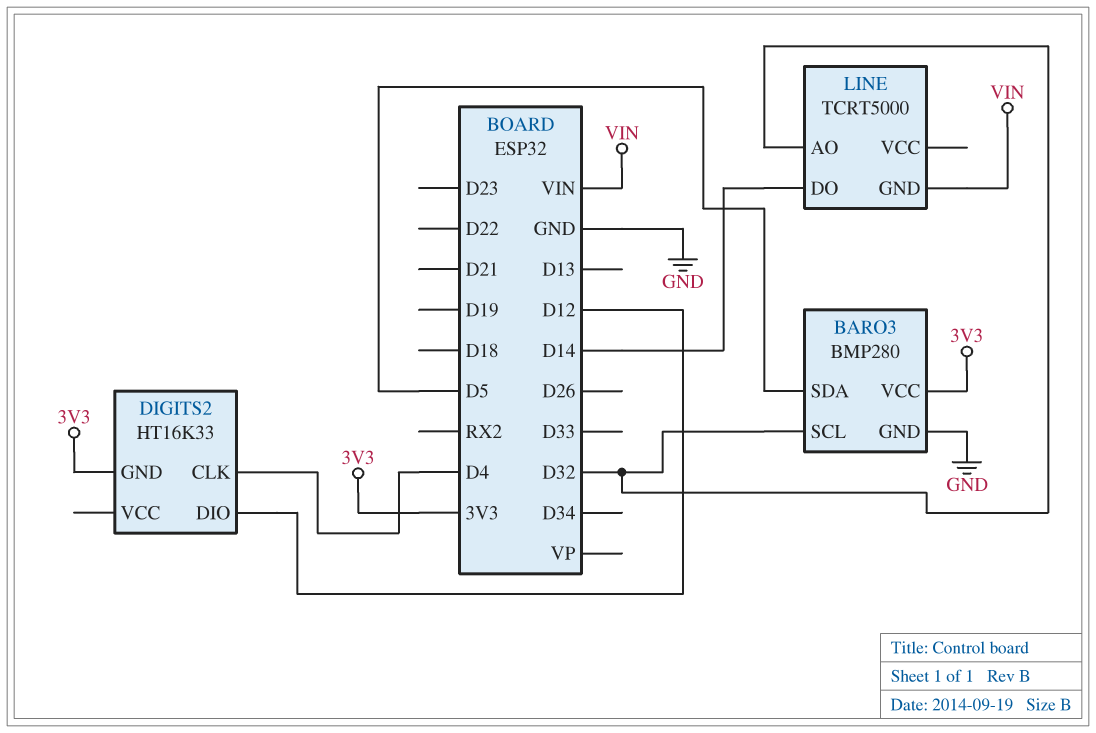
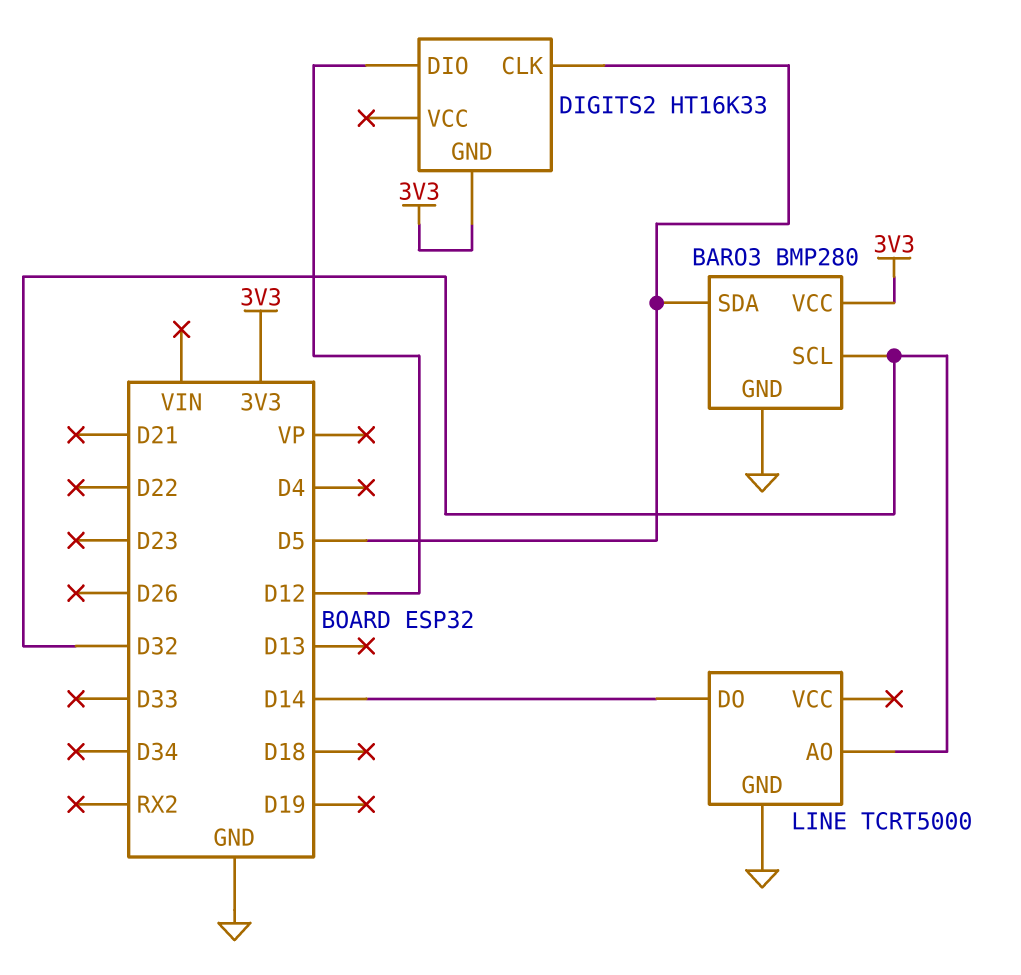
DIGITS2 pin CLK: D4 -> D5
LINE pin GND: VIN -> GND

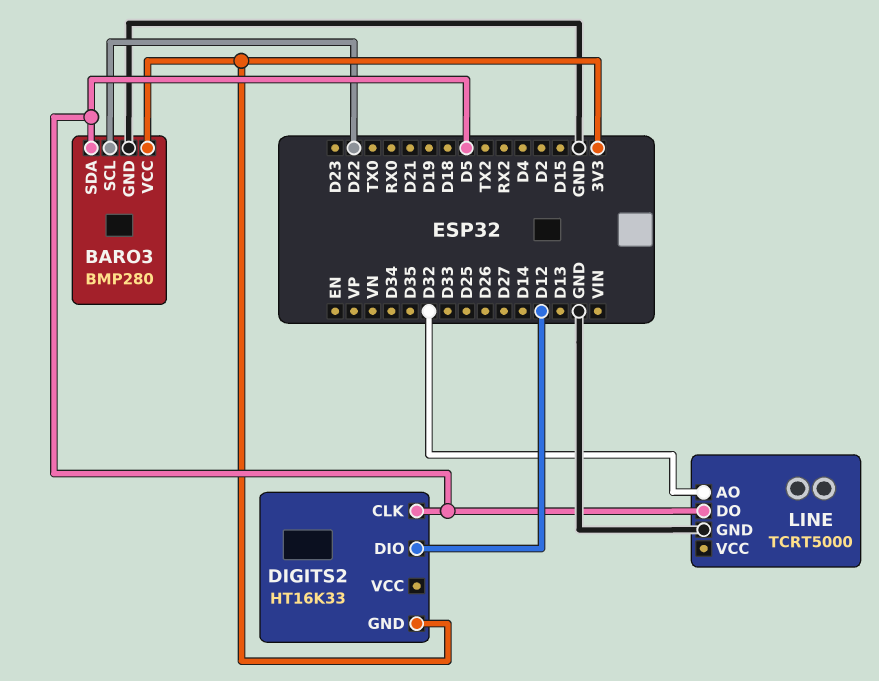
BARO3 pin SCL: D32 -> D22
LINE pin DO: D14 -> D5

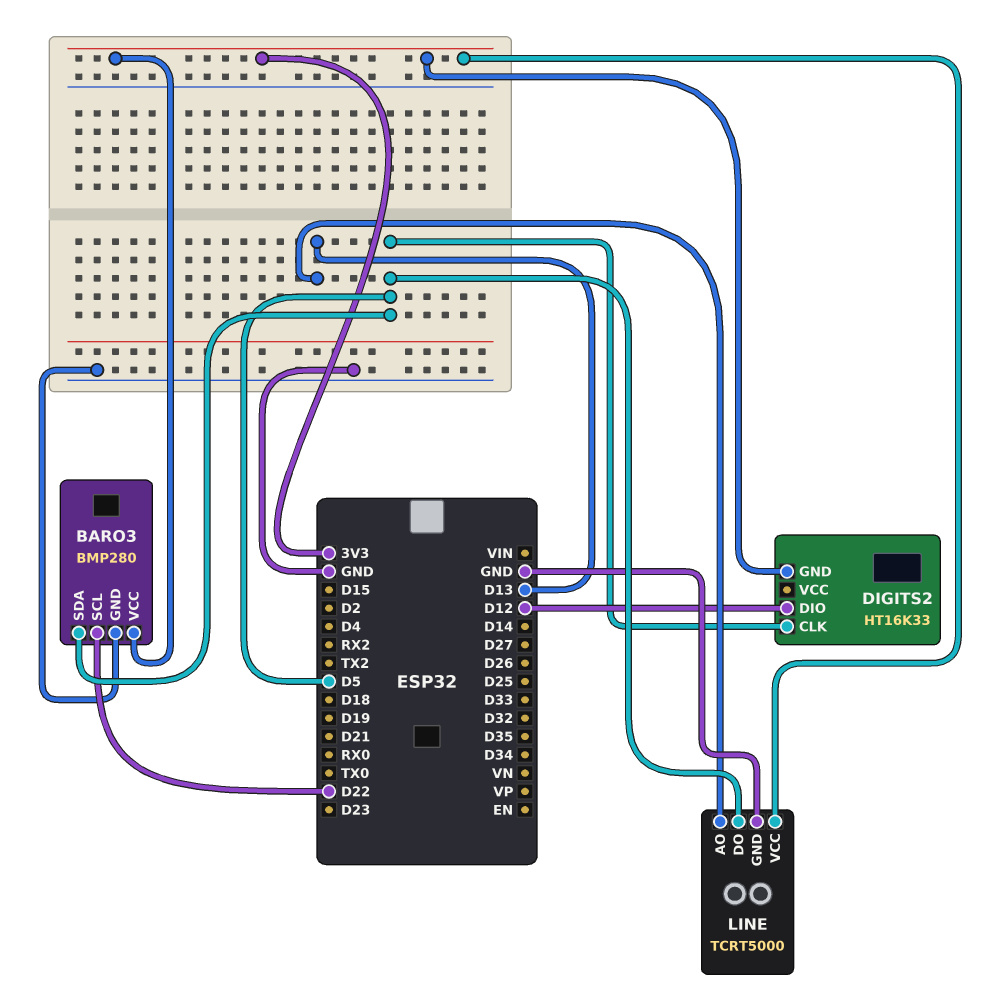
LINE pin AO: D32 -> D13
LINE pin VCC: none -> 3V3

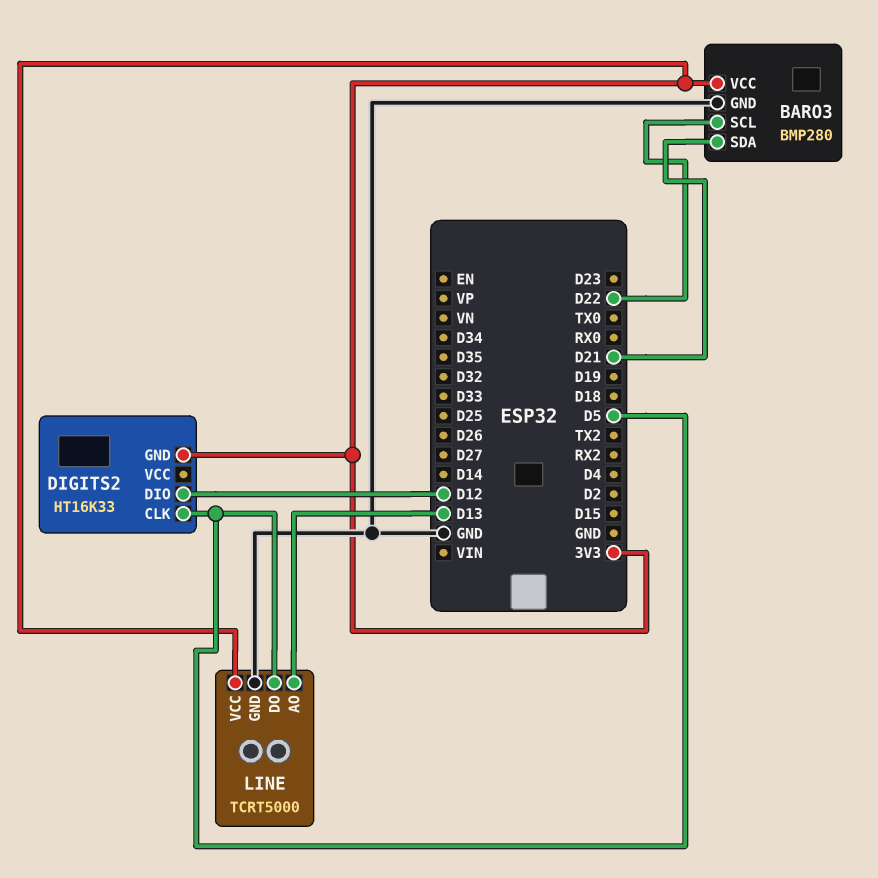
BARO3 pin SDA: D5 -> D21

